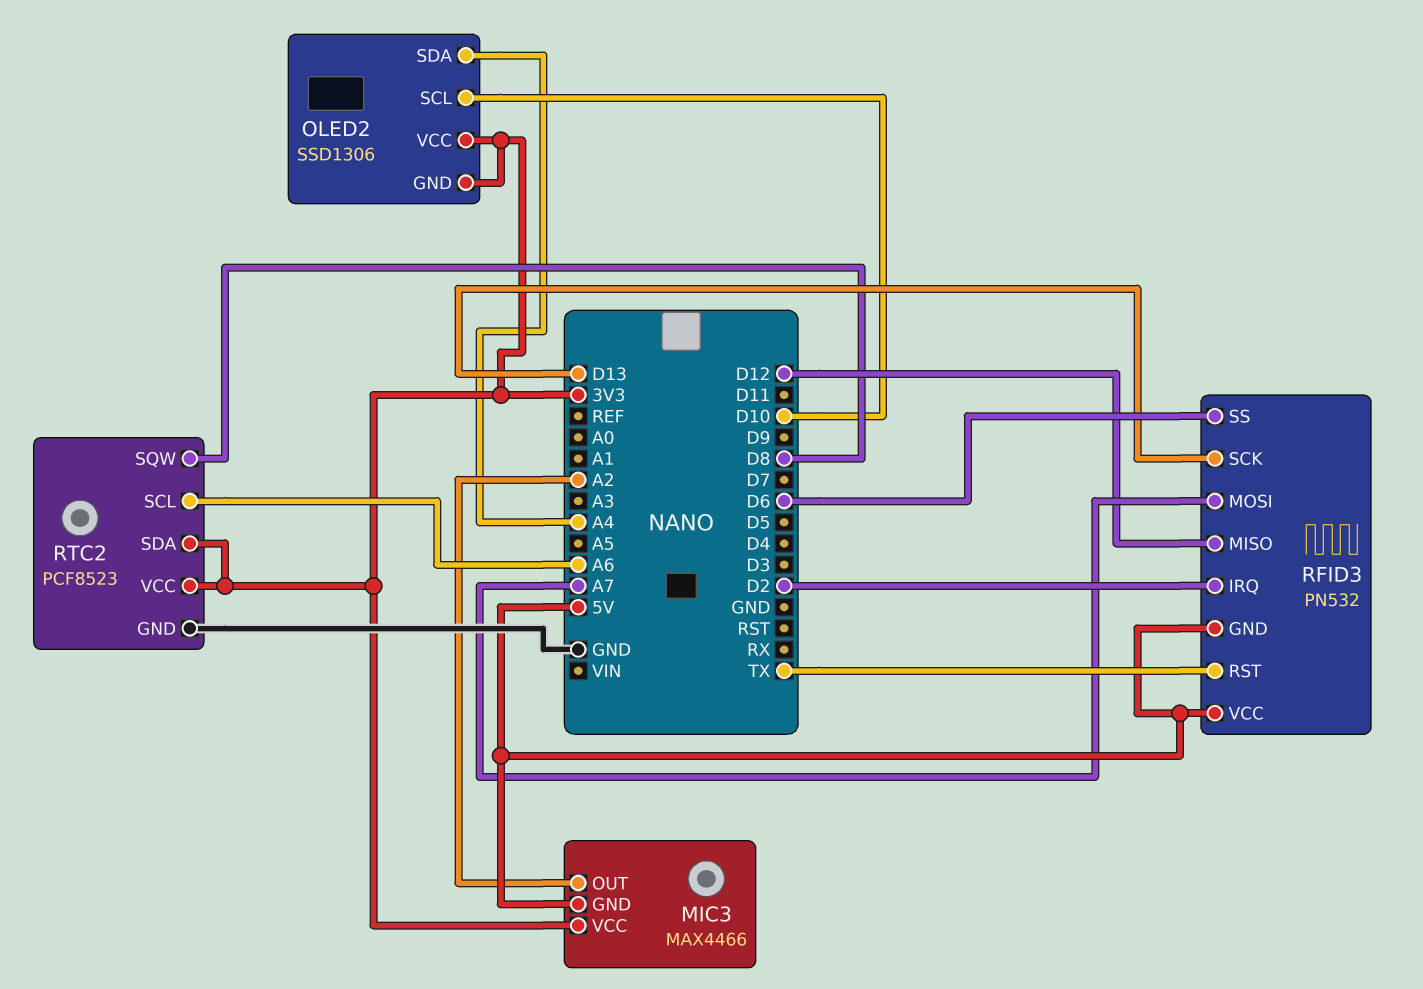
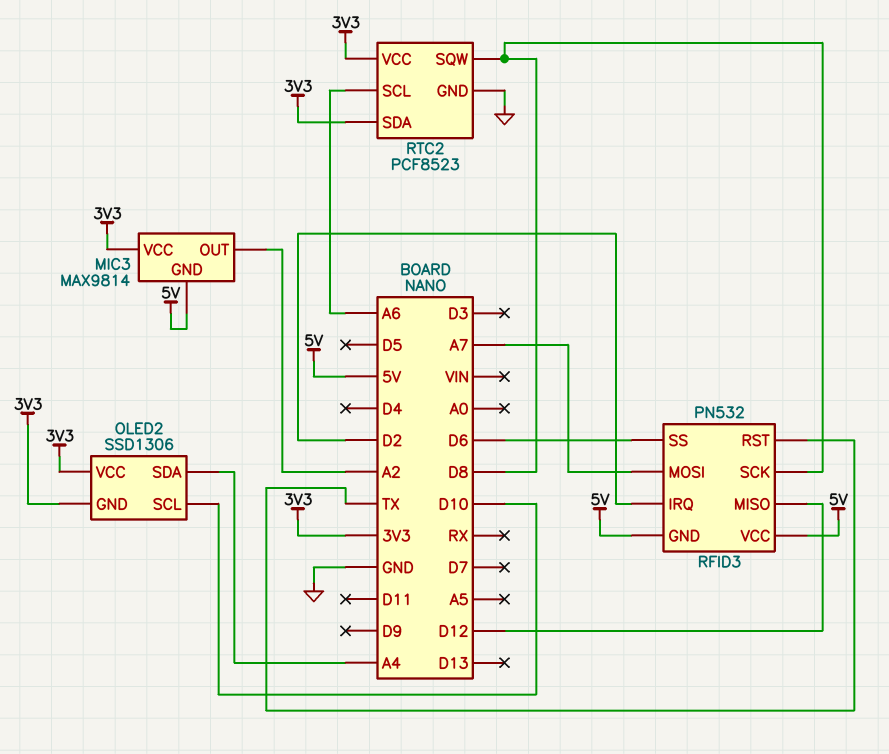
MIC3: MAX4466 -> MAX9814
RFID3 pin SCK: D13 -> D8

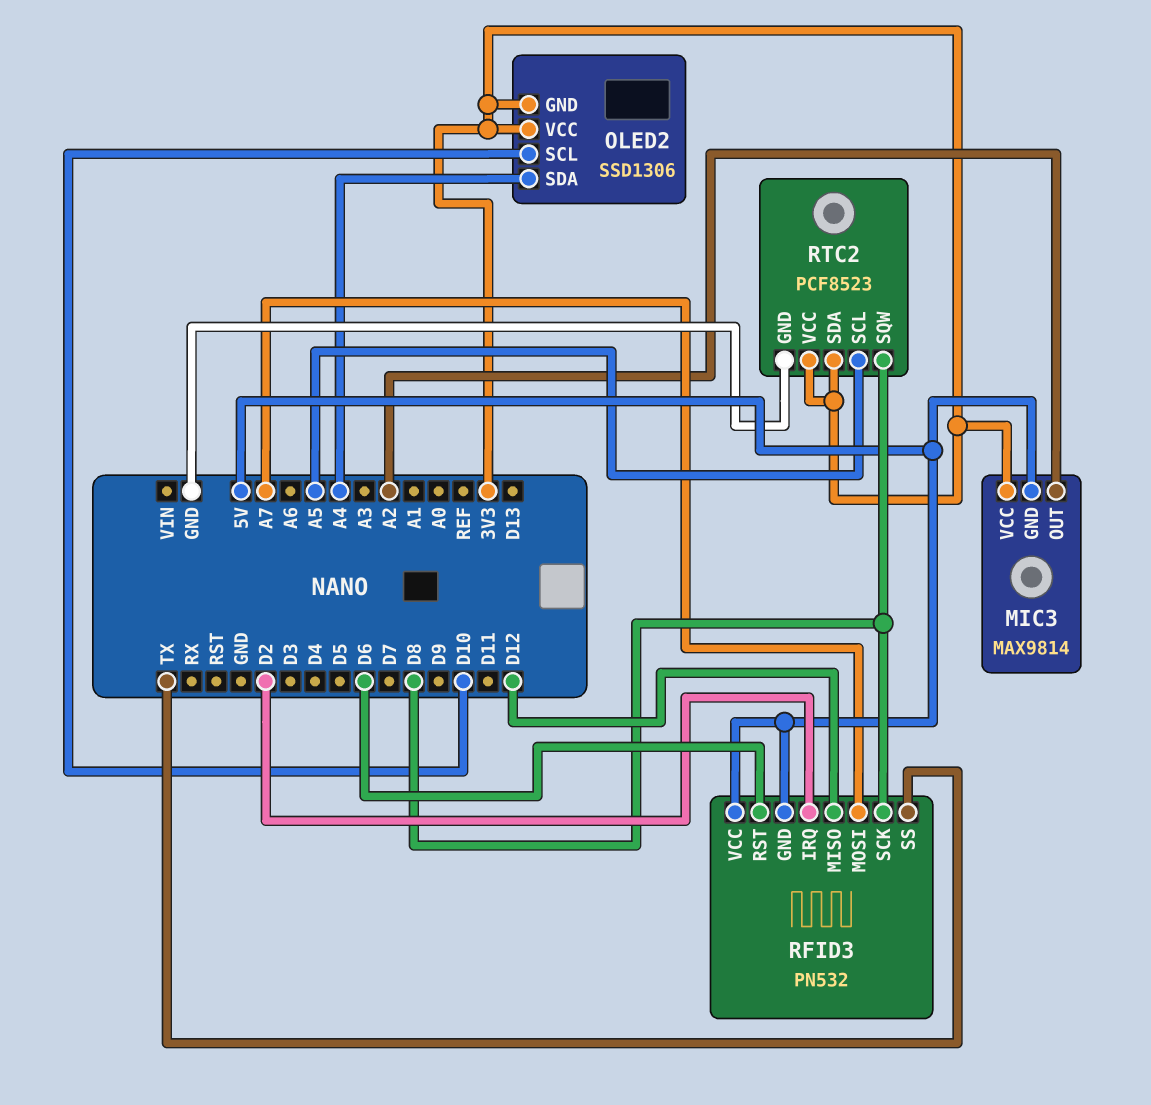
RFID3 pin RST: TX -> D6
RFID3 pin SS: D6 -> TX
RTC2 pin SCL: A6 -> A5

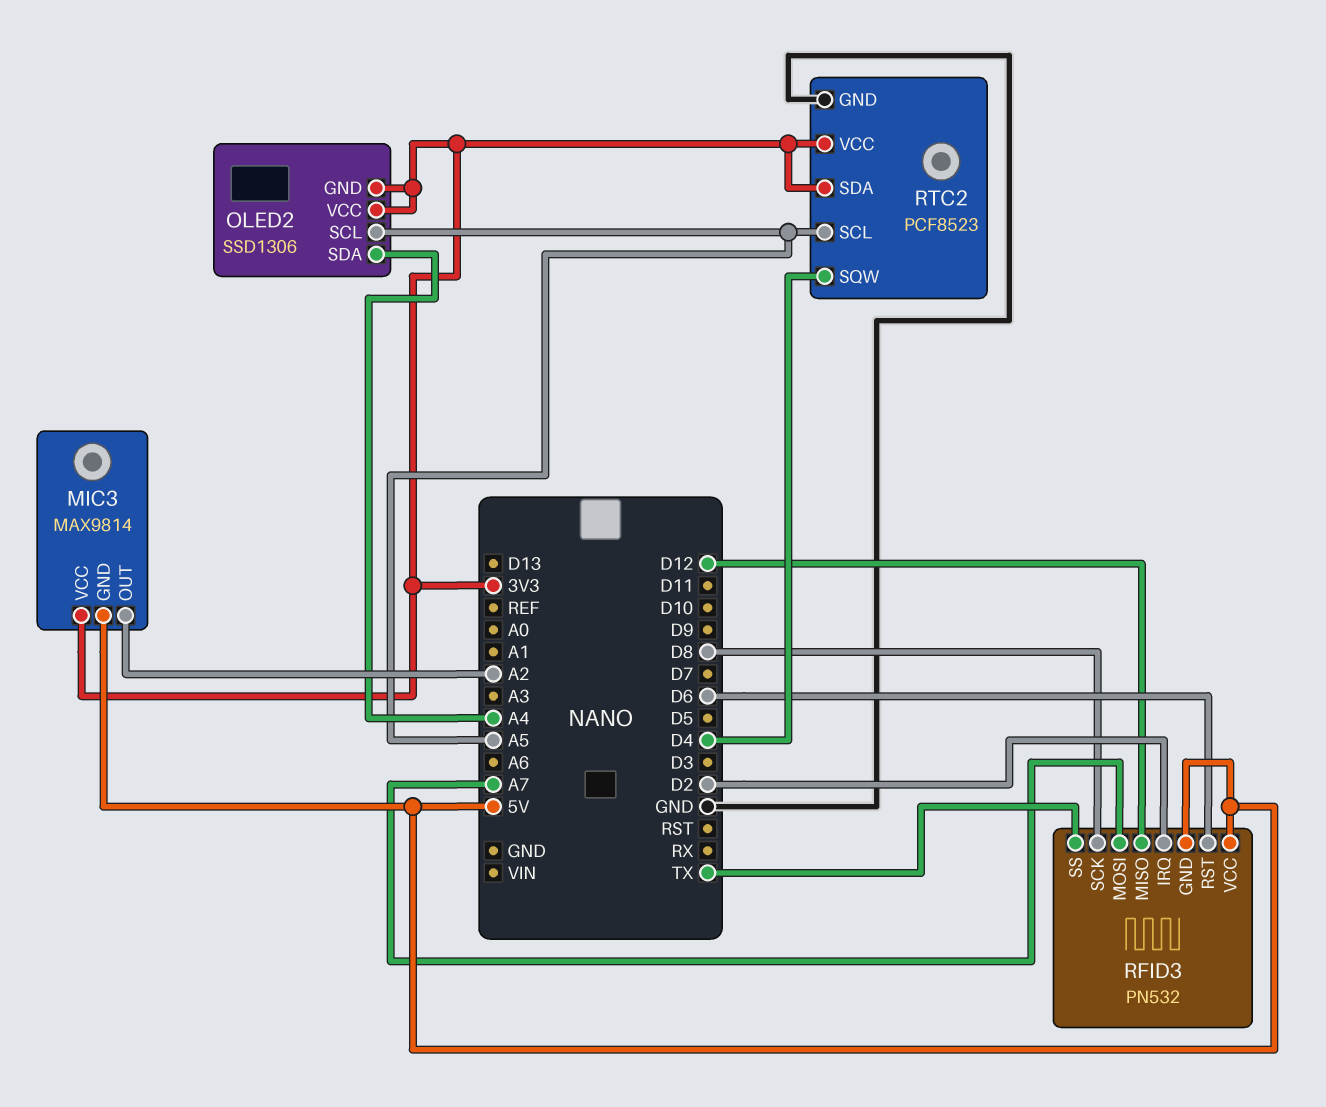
OLED2 pin SCL: D10 -> A5
RTC2 pin SQW: D8 -> D4

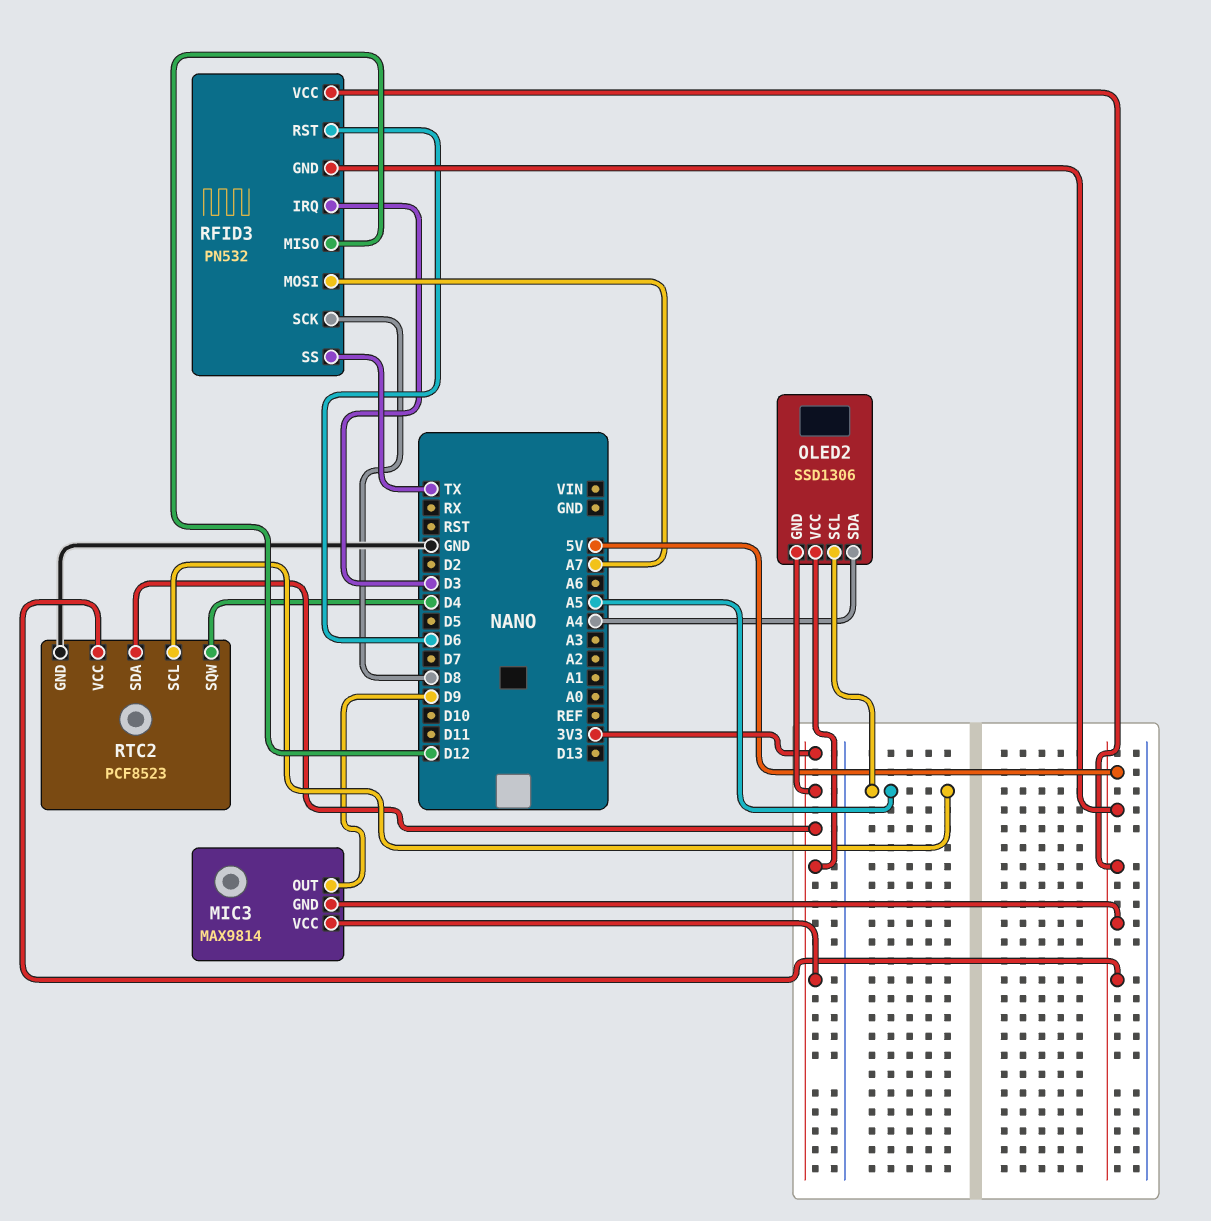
MIC3 pin OUT: A2 -> D9
RFID3 pin IRQ: D2 -> D3
RTC2 pin VCC: 3V3 -> 5V

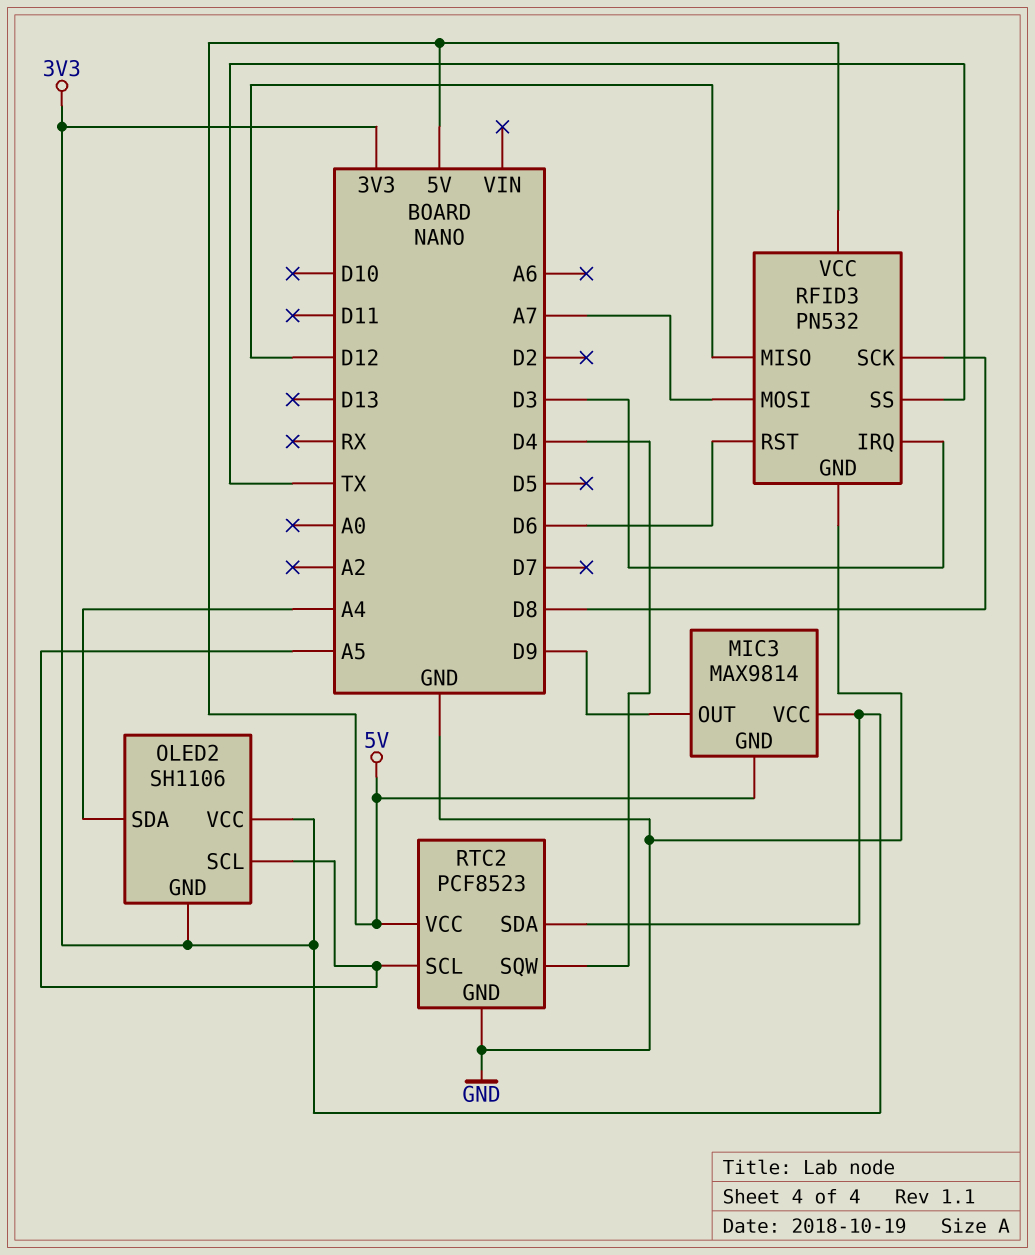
OLED2: SSD1306 -> SH1106
RFID3 pin GND: 5V -> GND

